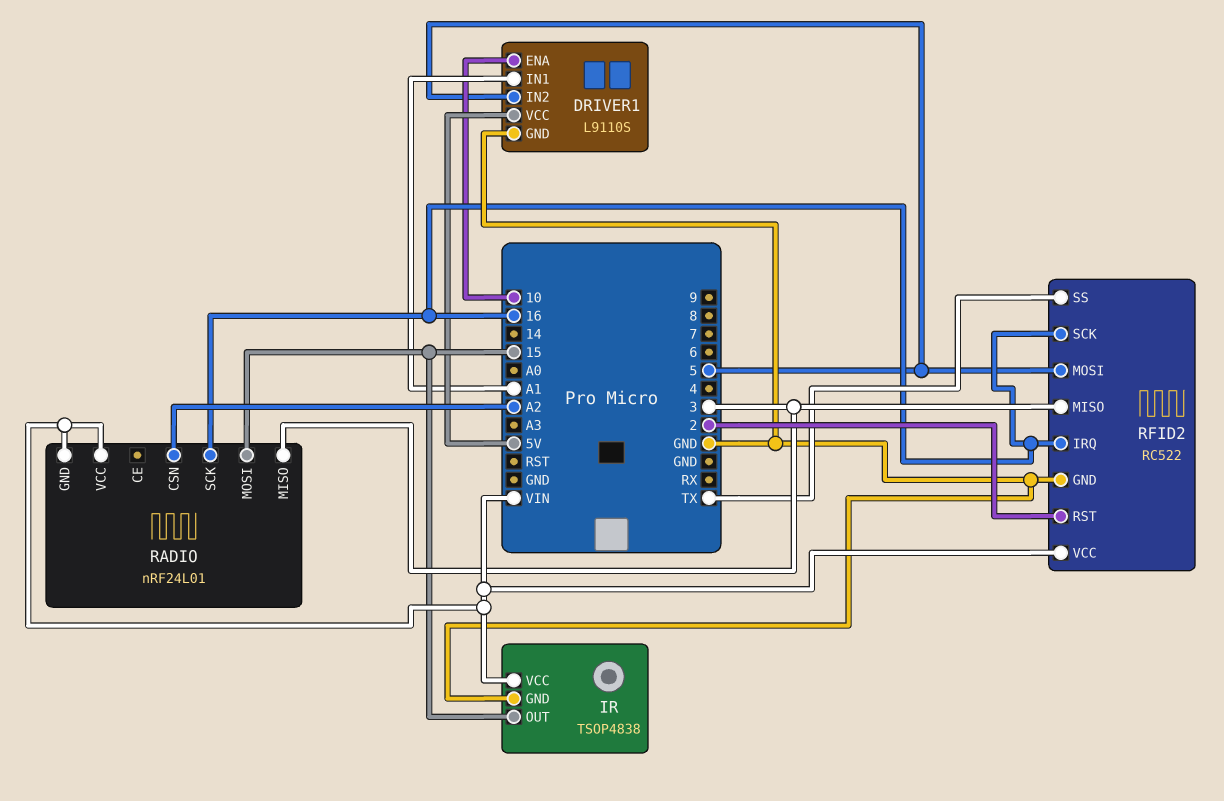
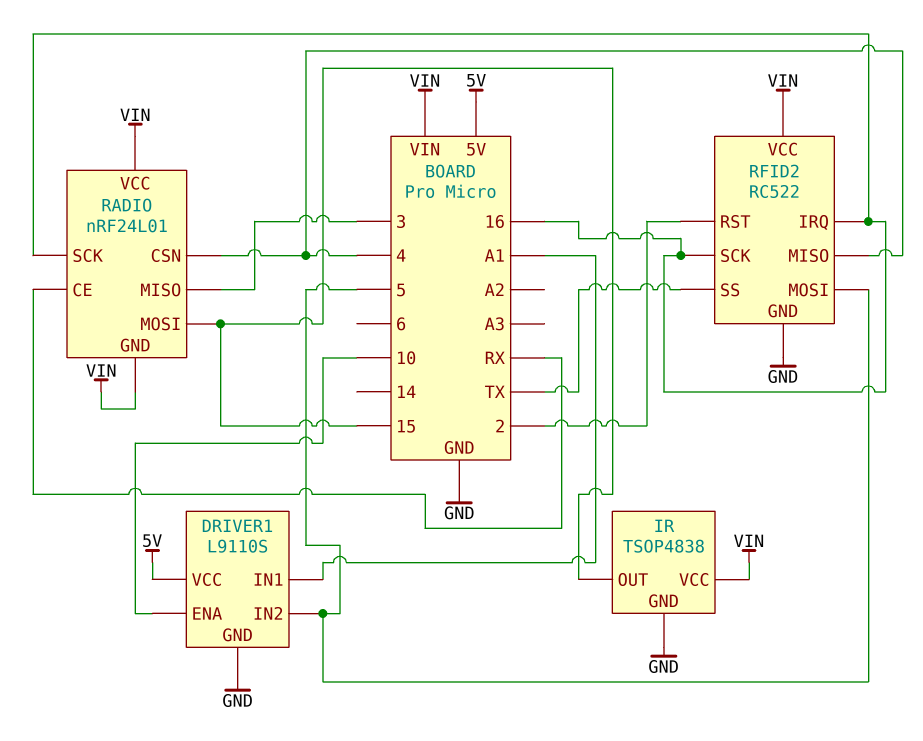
RADIO pin CE: none -> RX
RADIO pin CSN: A2 -> 4
RFID2 pin MISO: 3 -> 4

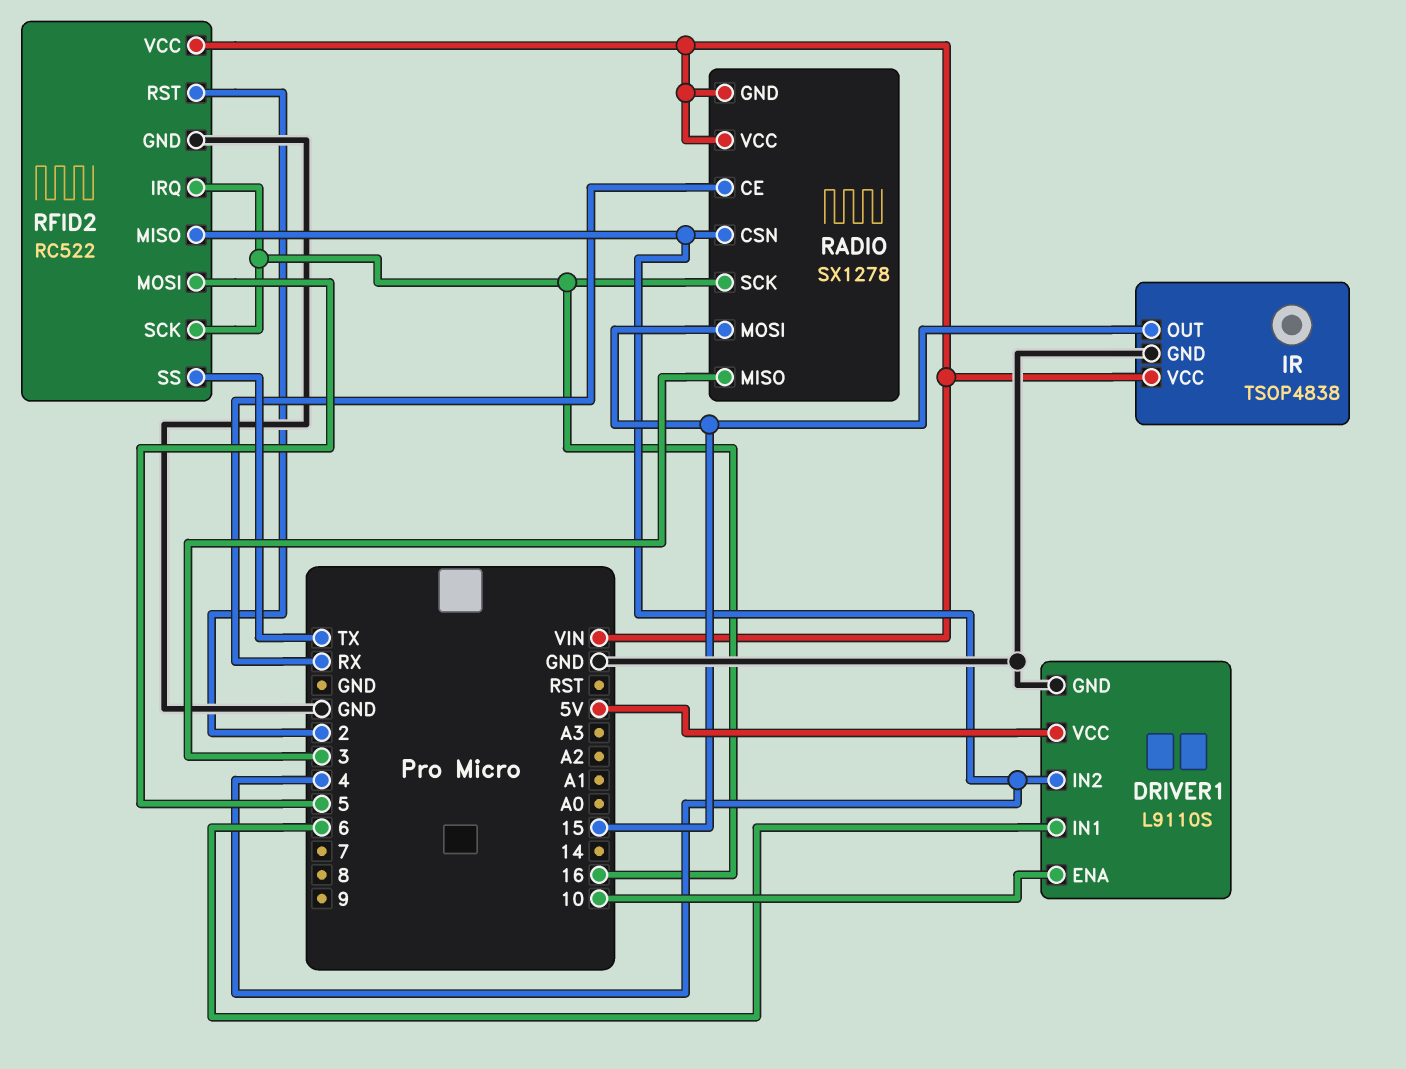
DRIVER1 pin IN1: A1 -> 6
DRIVER1 pin IN2: 5 -> 4
RADIO: nRF24L01 -> SX1278

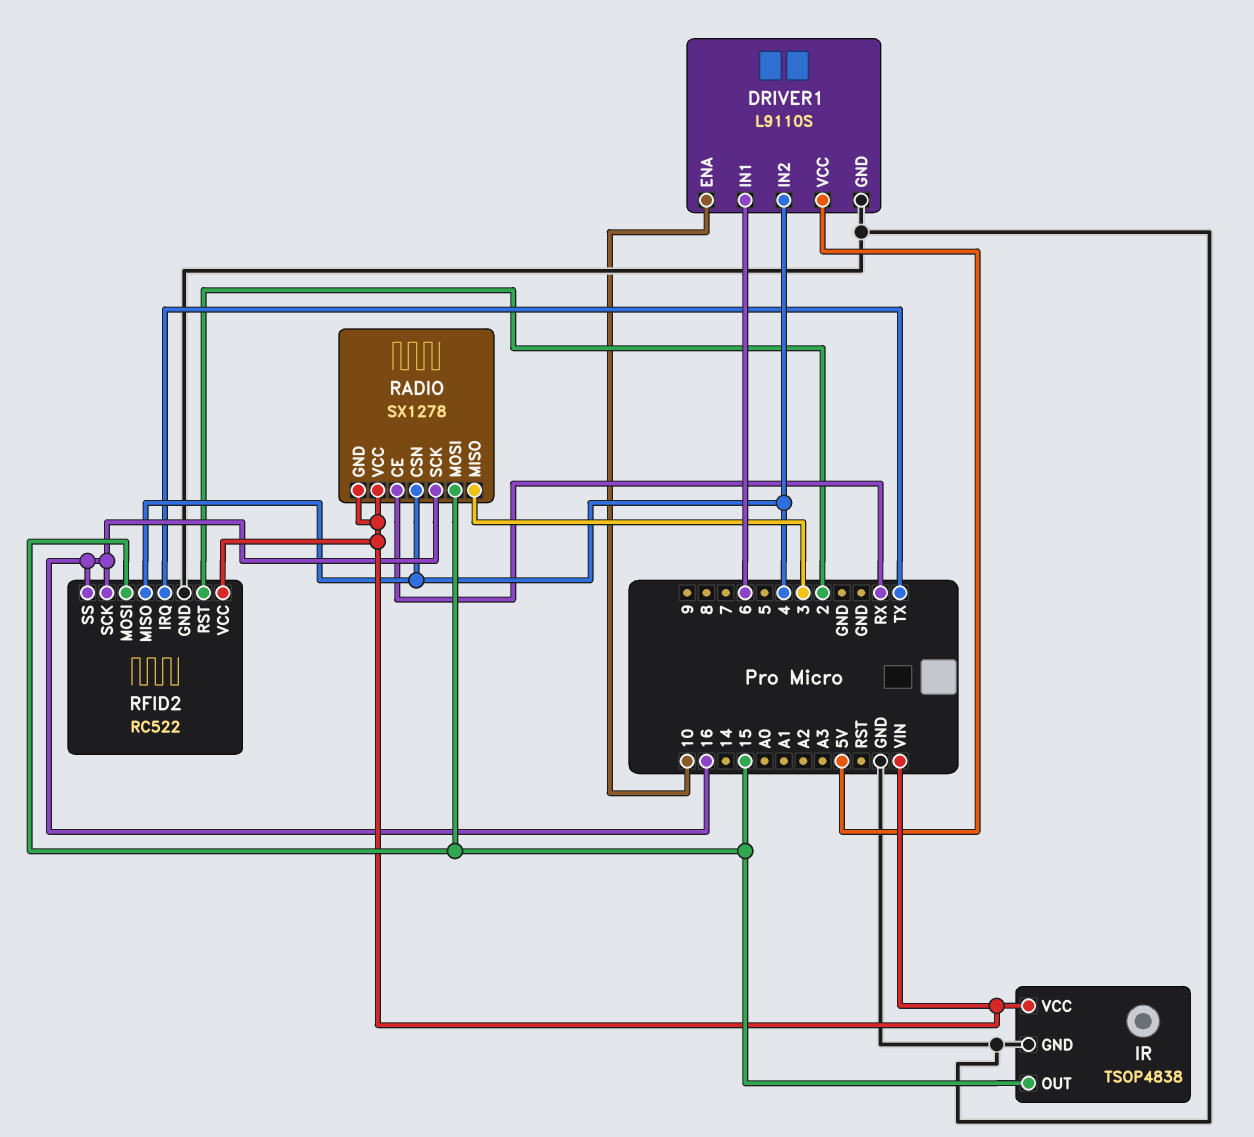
RFID2 pin IRQ: 16 -> TX
RFID2 pin MOSI: 5 -> 15
RFID2 pin SS: TX -> 16

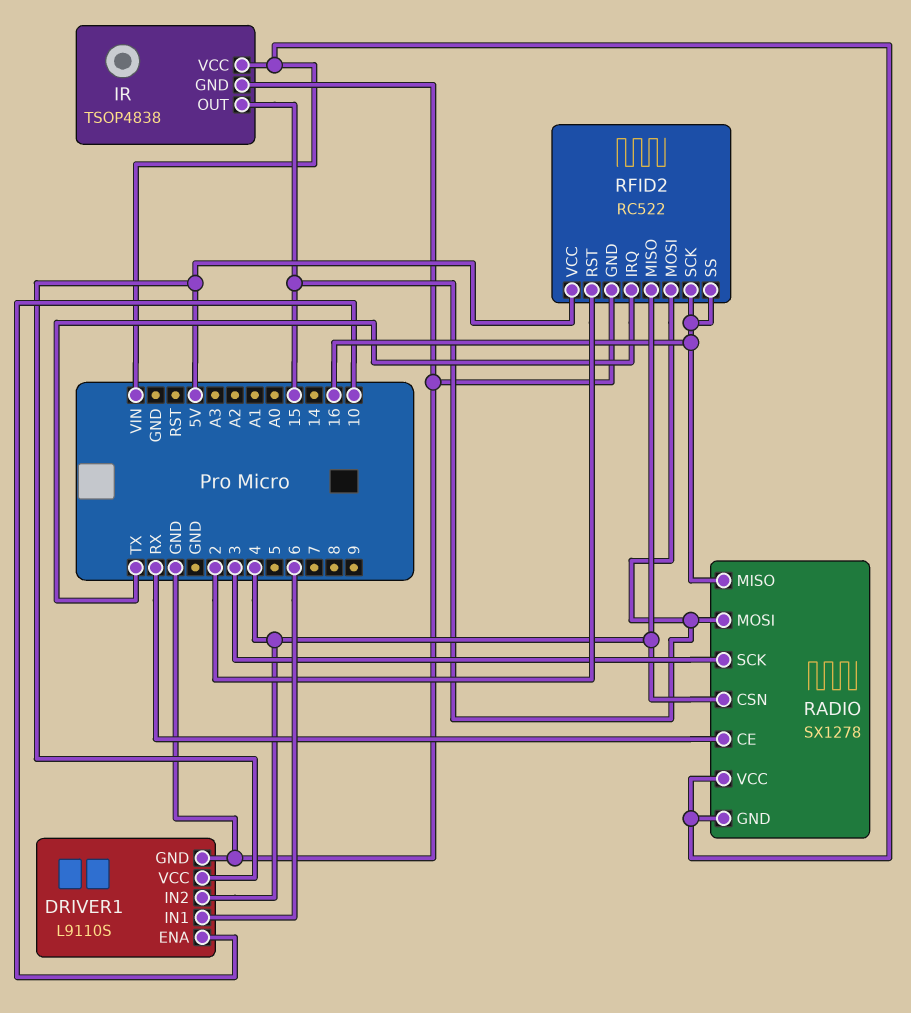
RADIO pin MISO: 3 -> 16
RADIO pin SCK: 16 -> 3
RFID2 pin VCC: VIN -> 5V

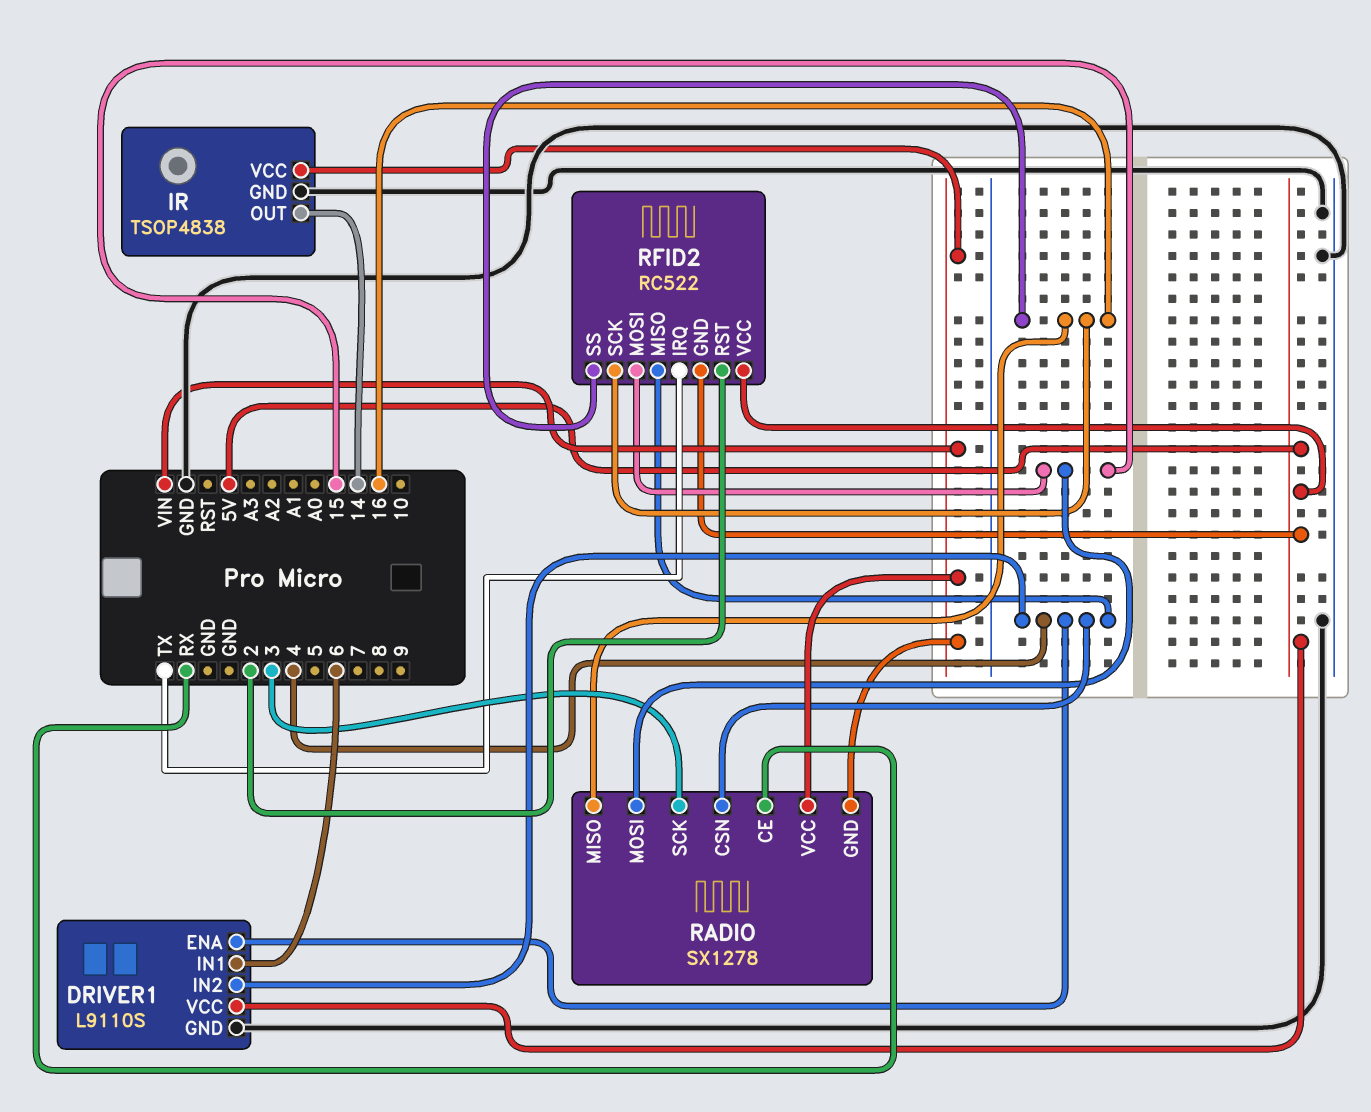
DRIVER1 pin ENA: 10 -> 4
IR pin OUT: 15 -> 14
RFID2 pin GND: GND -> 5V

